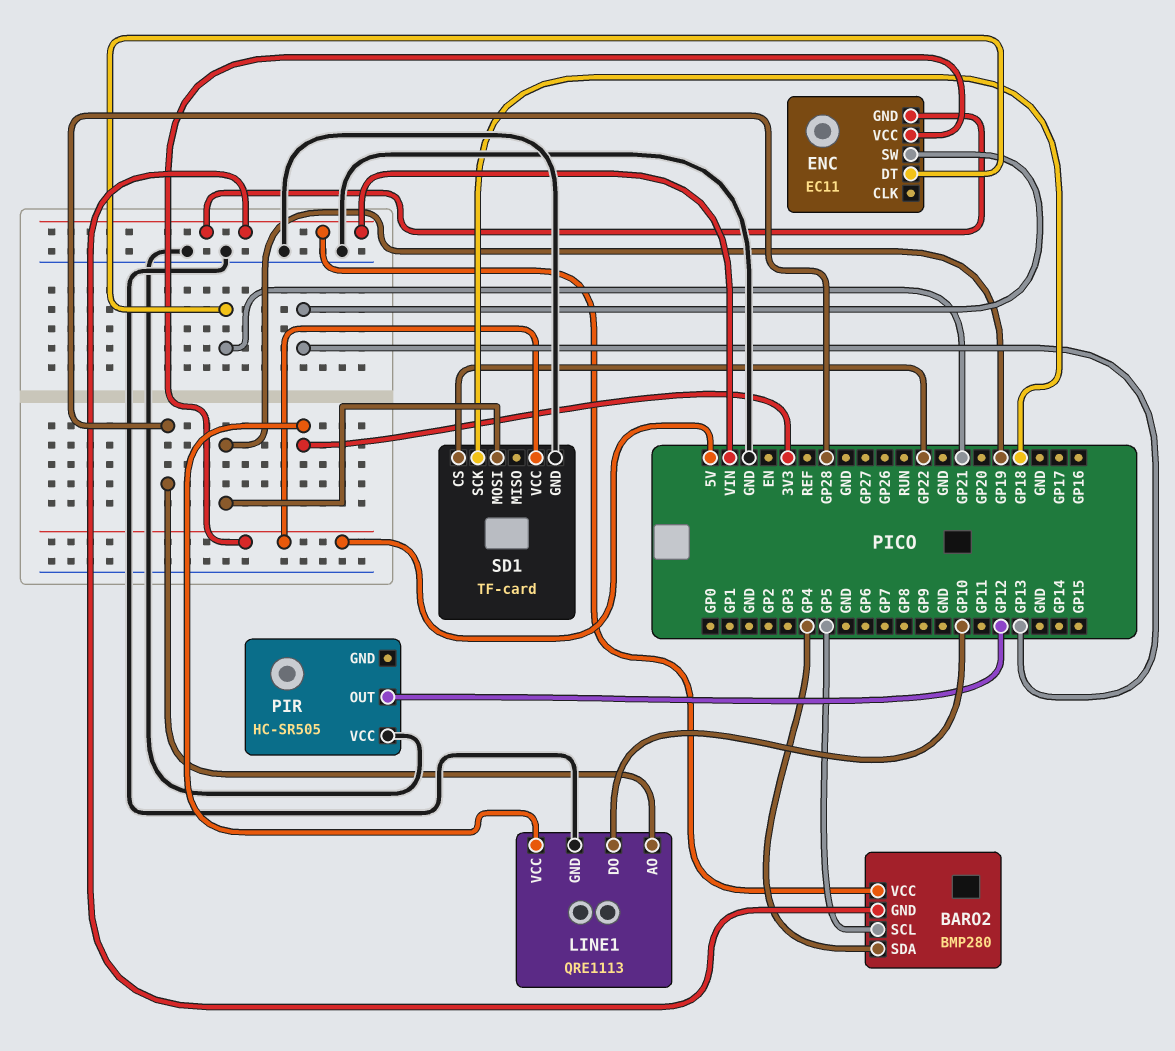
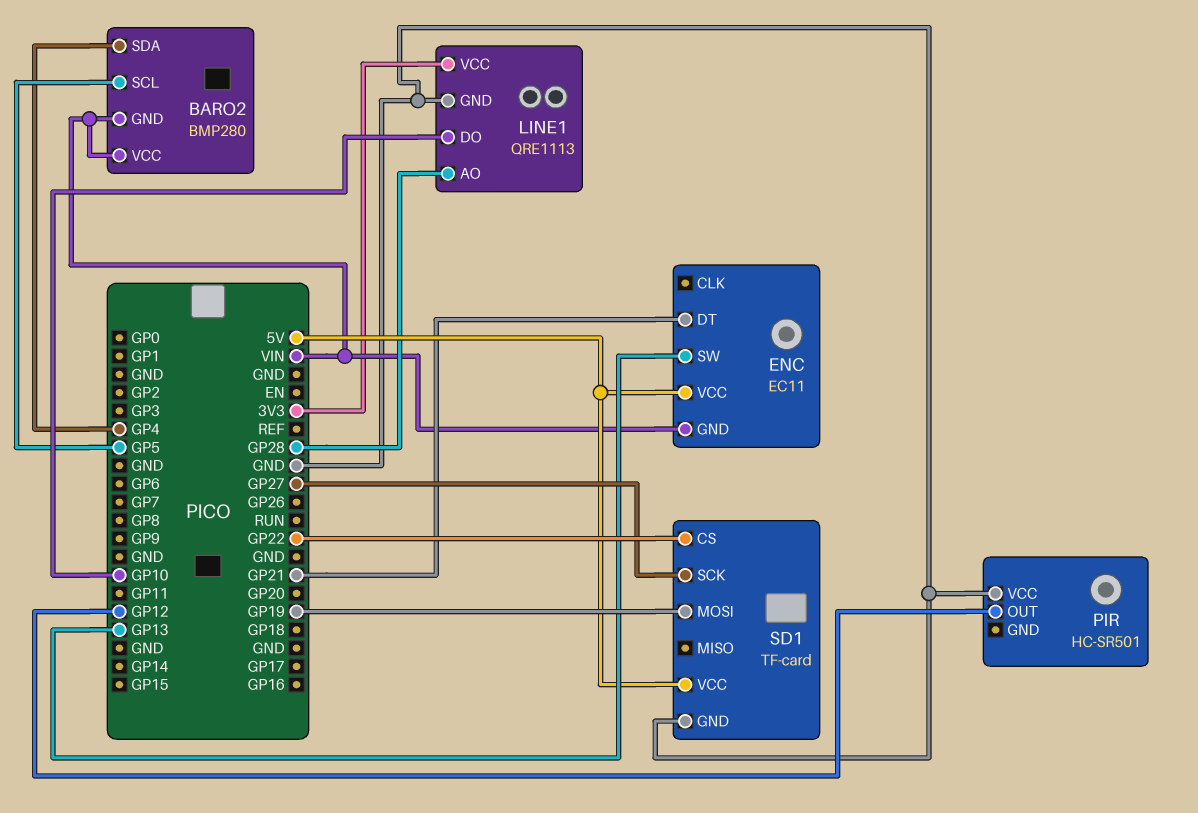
PIR: HC-SR505 -> HC-SR501
SD1 pin SCK: GP18 -> GP27

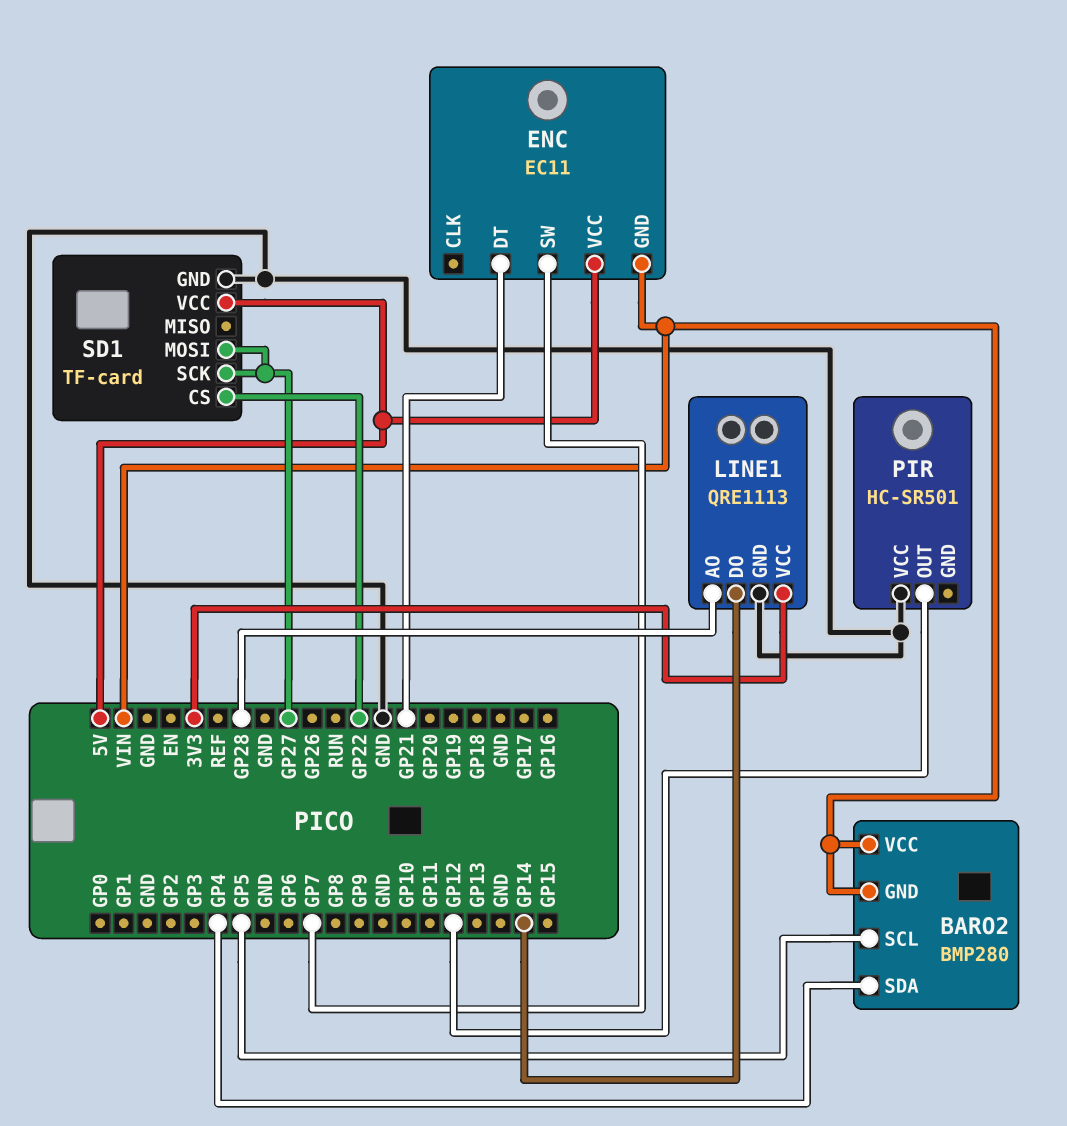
ENC pin SW: GP13 -> GP7
LINE1 pin DO: GP10 -> GP14
SD1 pin MOSI: GP19 -> GP27

